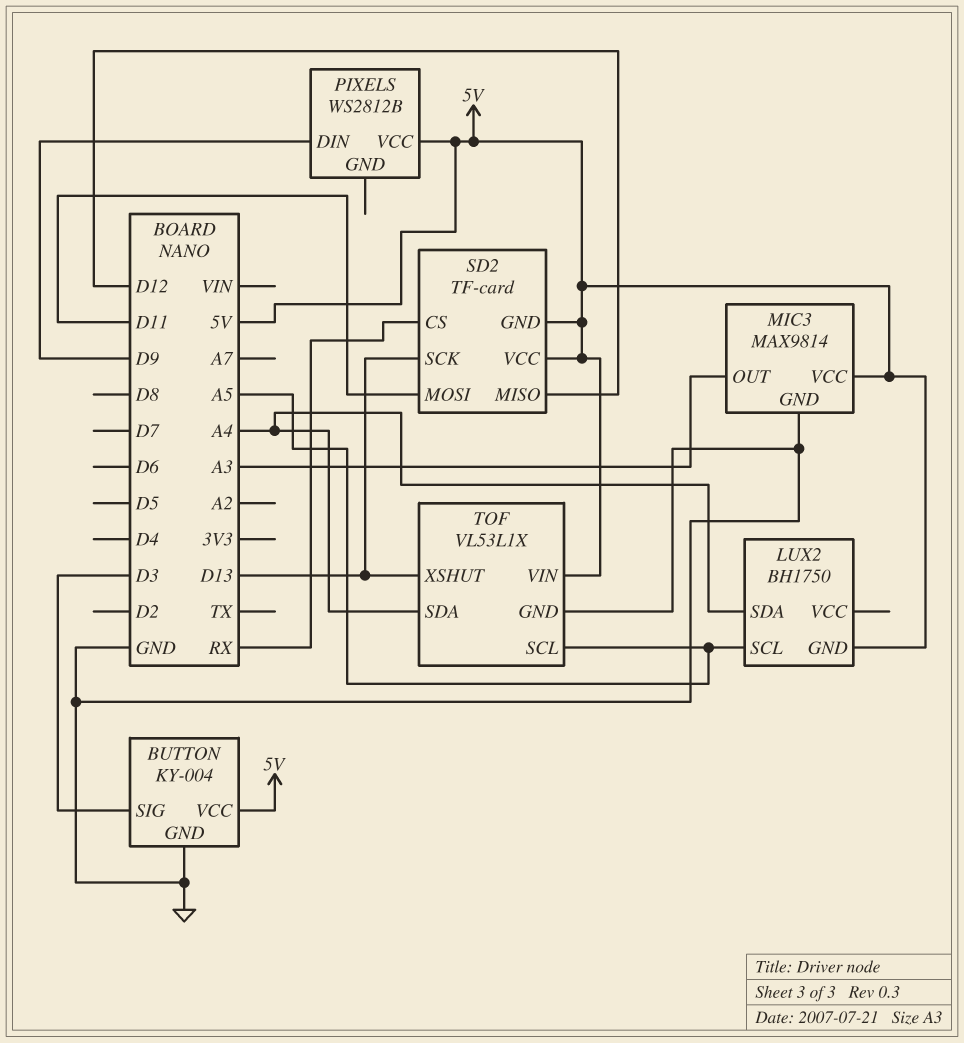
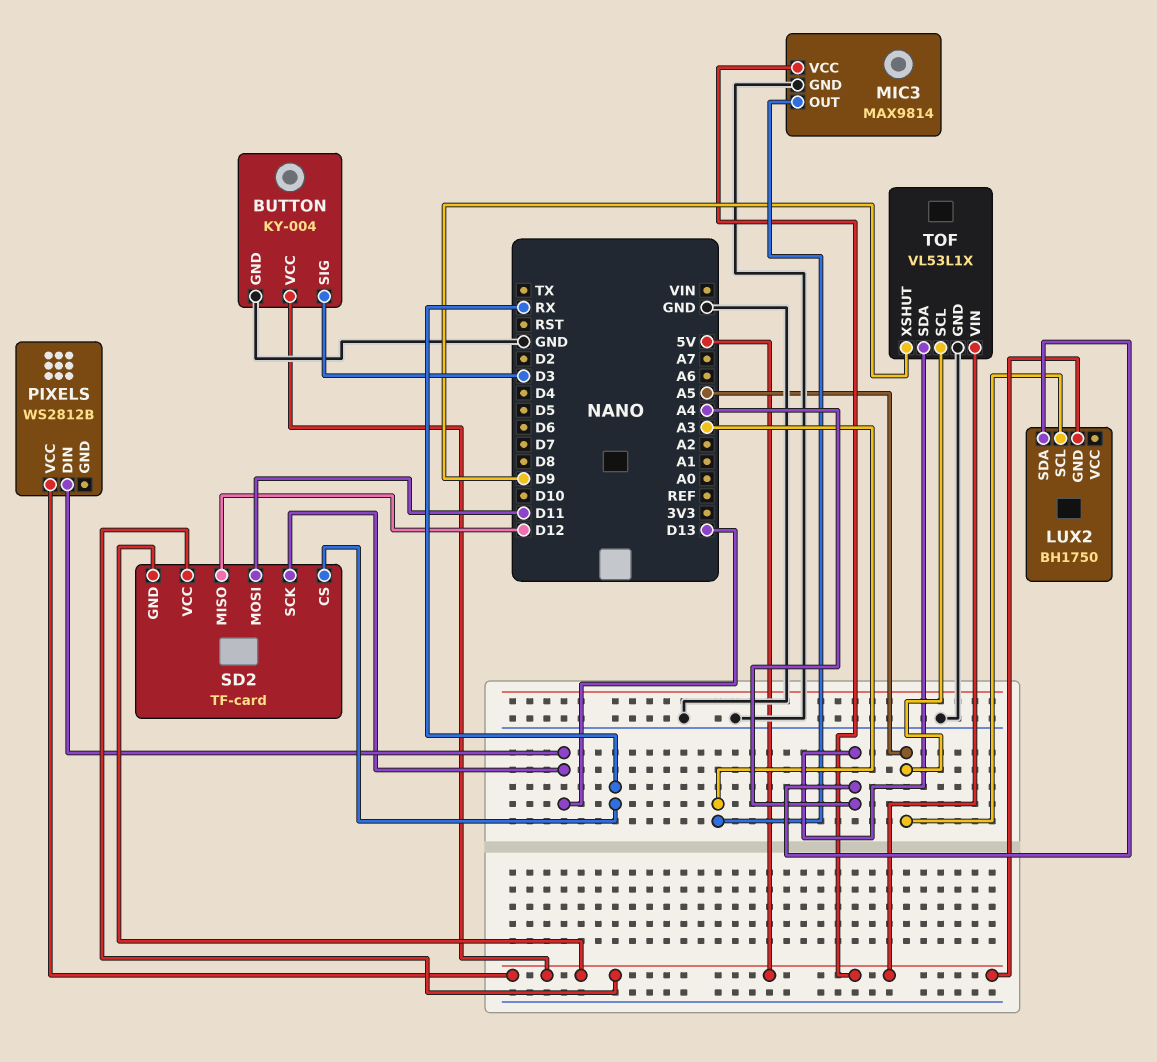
PIXELS pin DIN: D9 -> D13
TOF pin XSHUT: D13 -> D9

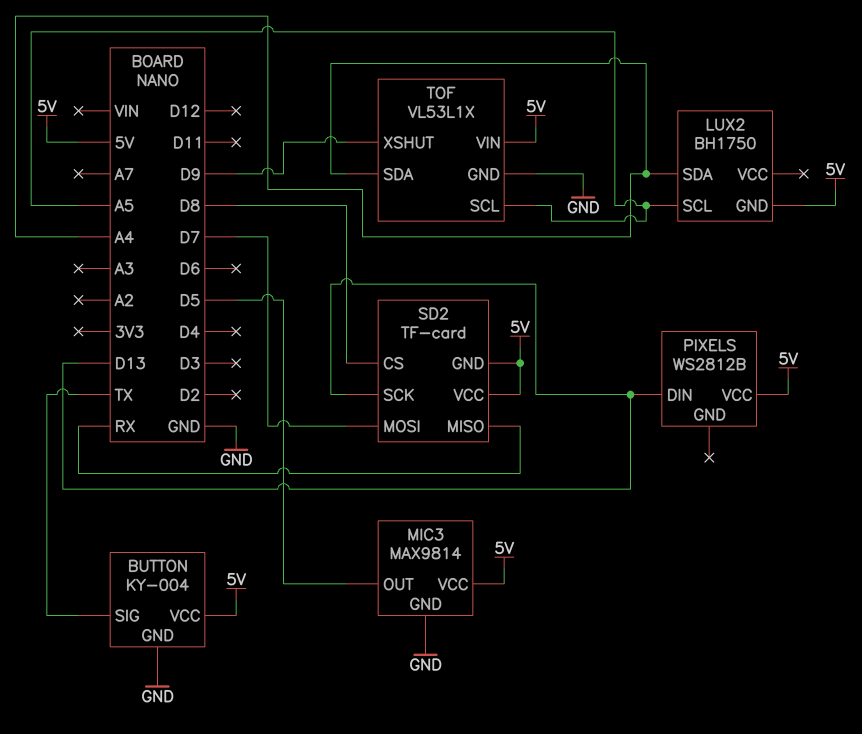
BUTTON pin SIG: D3 -> TX
MIC3 pin OUT: A3 -> D5
SD2 pin CS: RX -> D8
SD2 pin MISO: D12 -> RX
SD2 pin MOSI: D11 -> D7

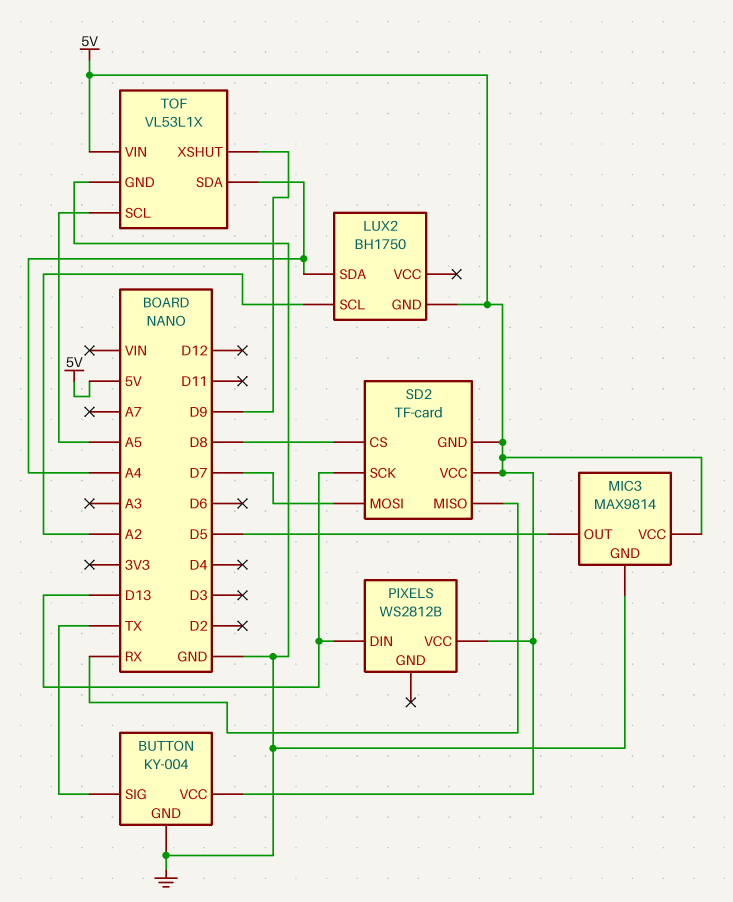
LUX2 pin SCL: A5 -> A2

